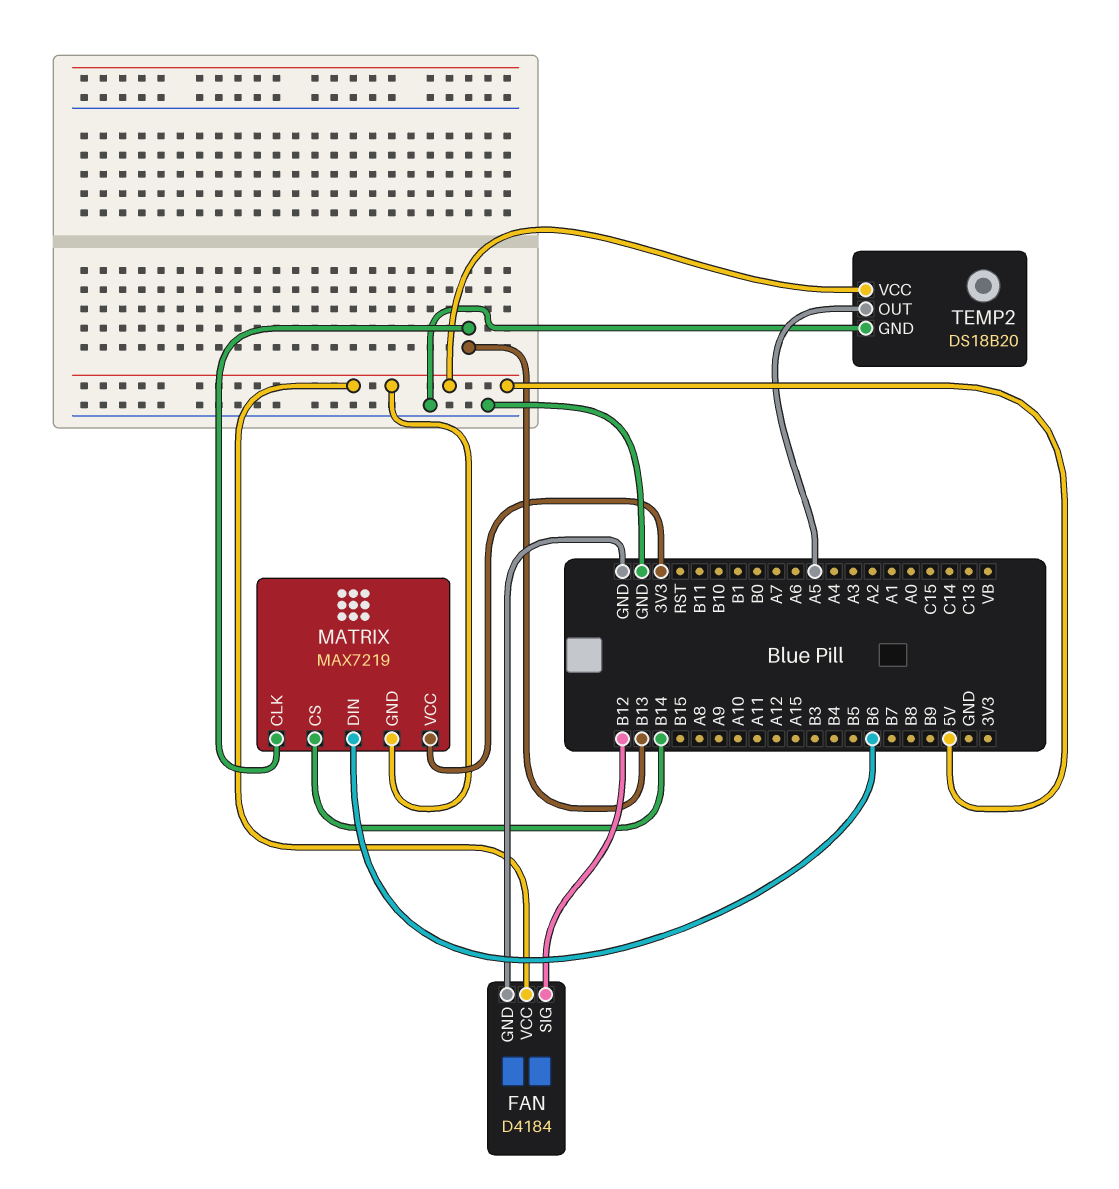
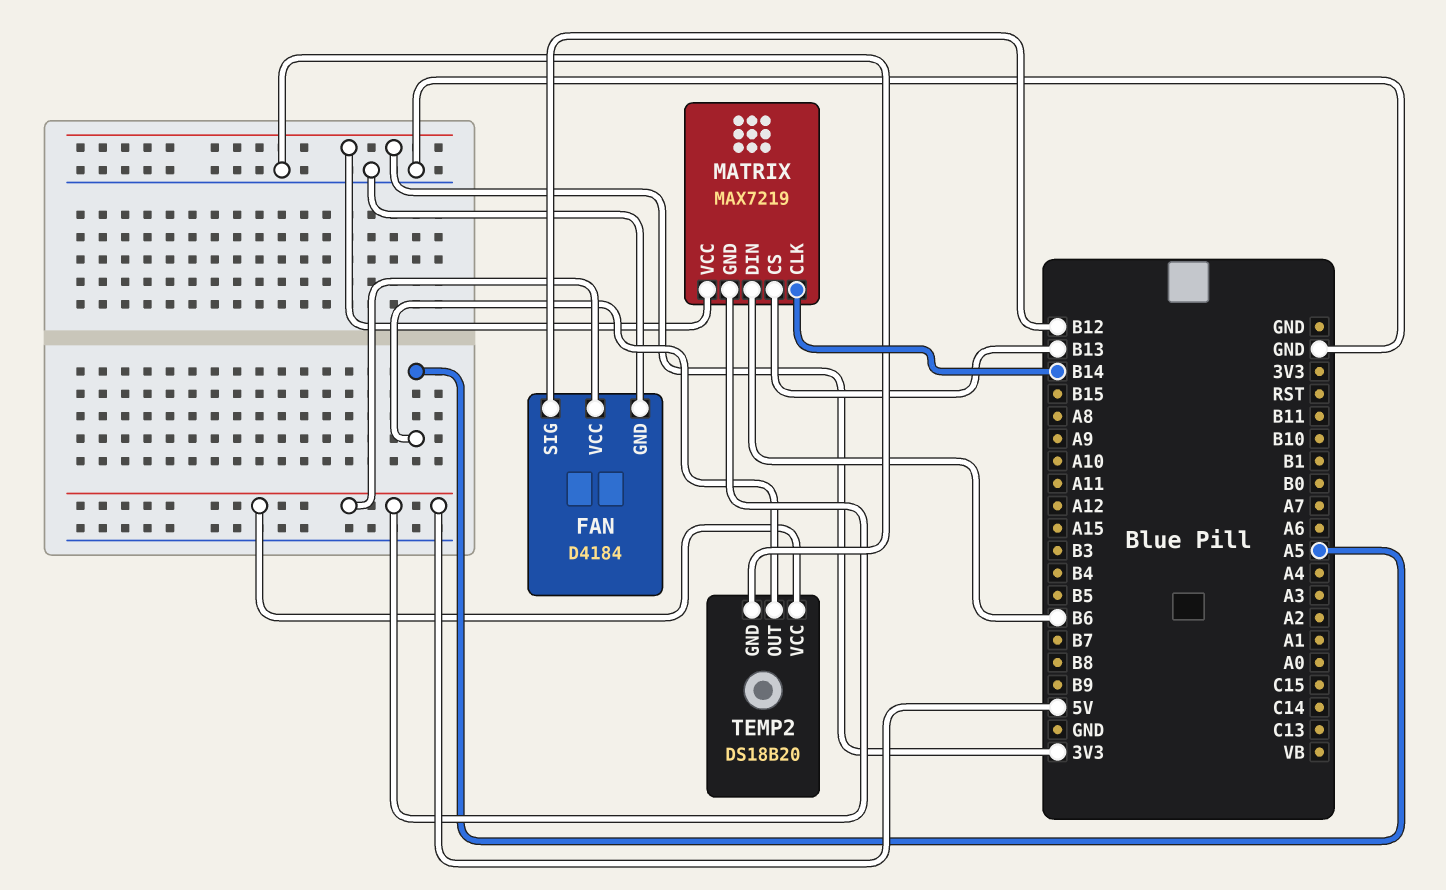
MATRIX pin CLK: B13 -> B14
MATRIX pin CS: B14 -> B13

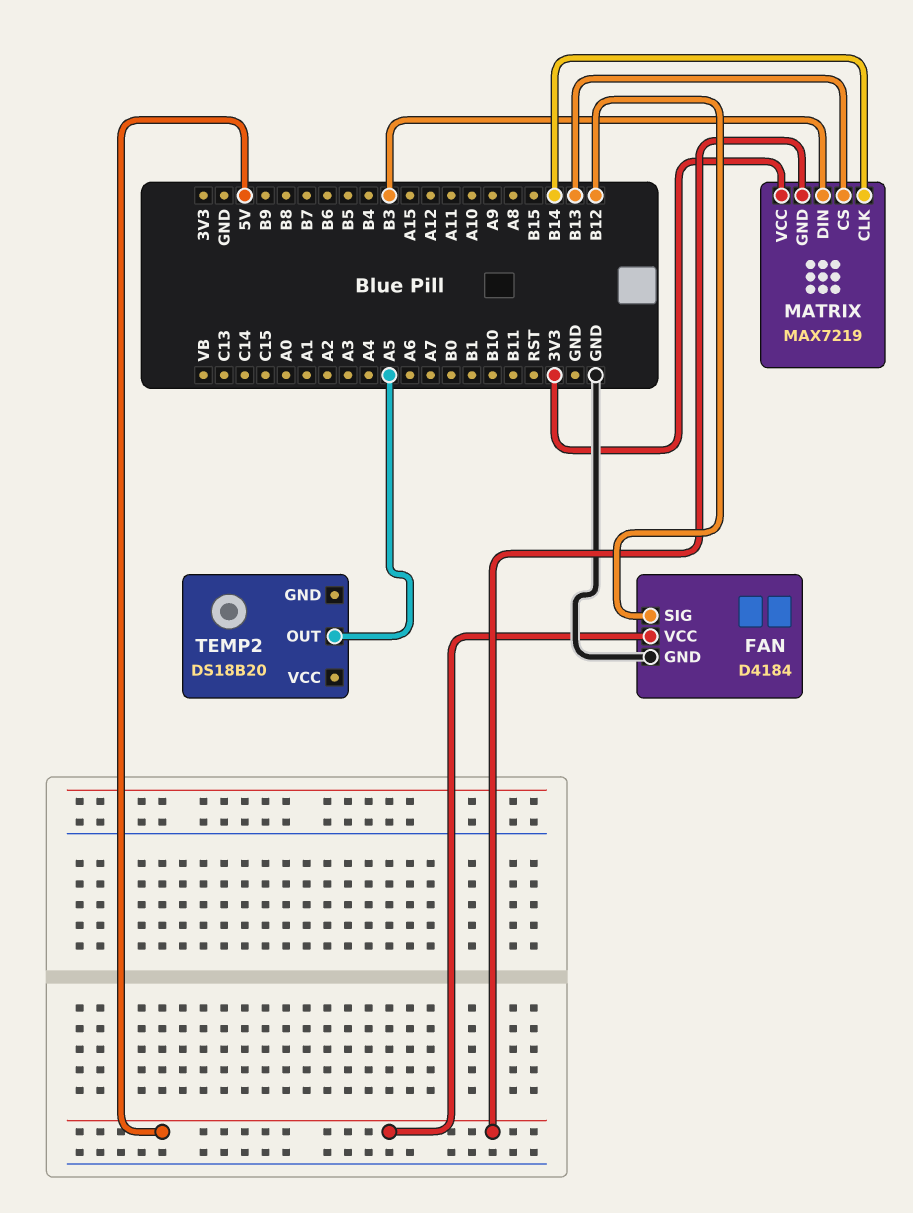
MATRIX pin DIN: B6 -> B3
TEMP2 pin GND: GND -> none
TEMP2 pin VCC: 5V -> none

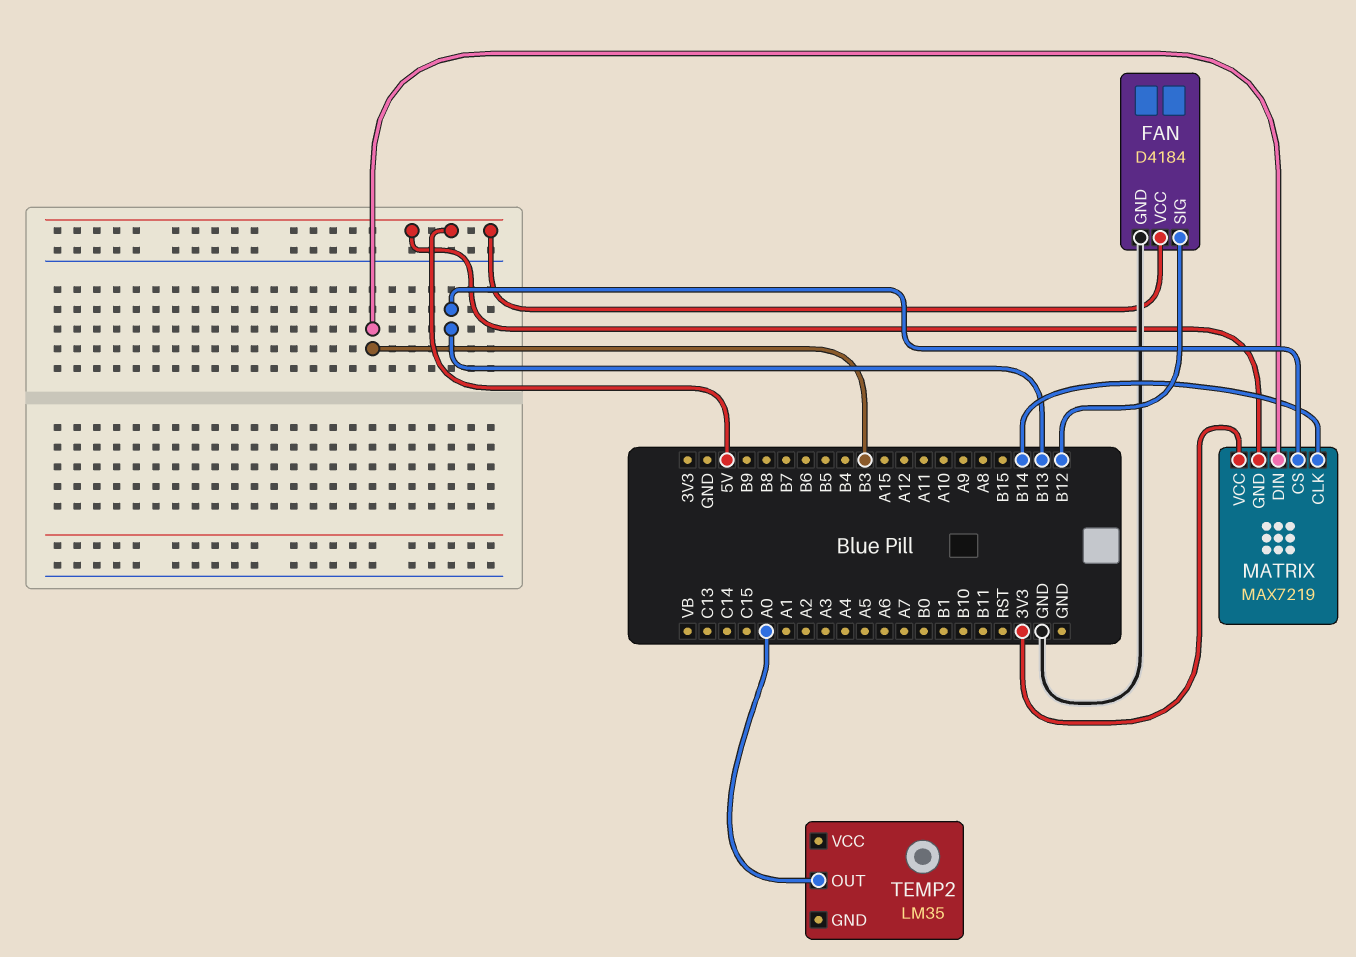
TEMP2: DS18B20 -> LM35
TEMP2 pin OUT: A5 -> A0

